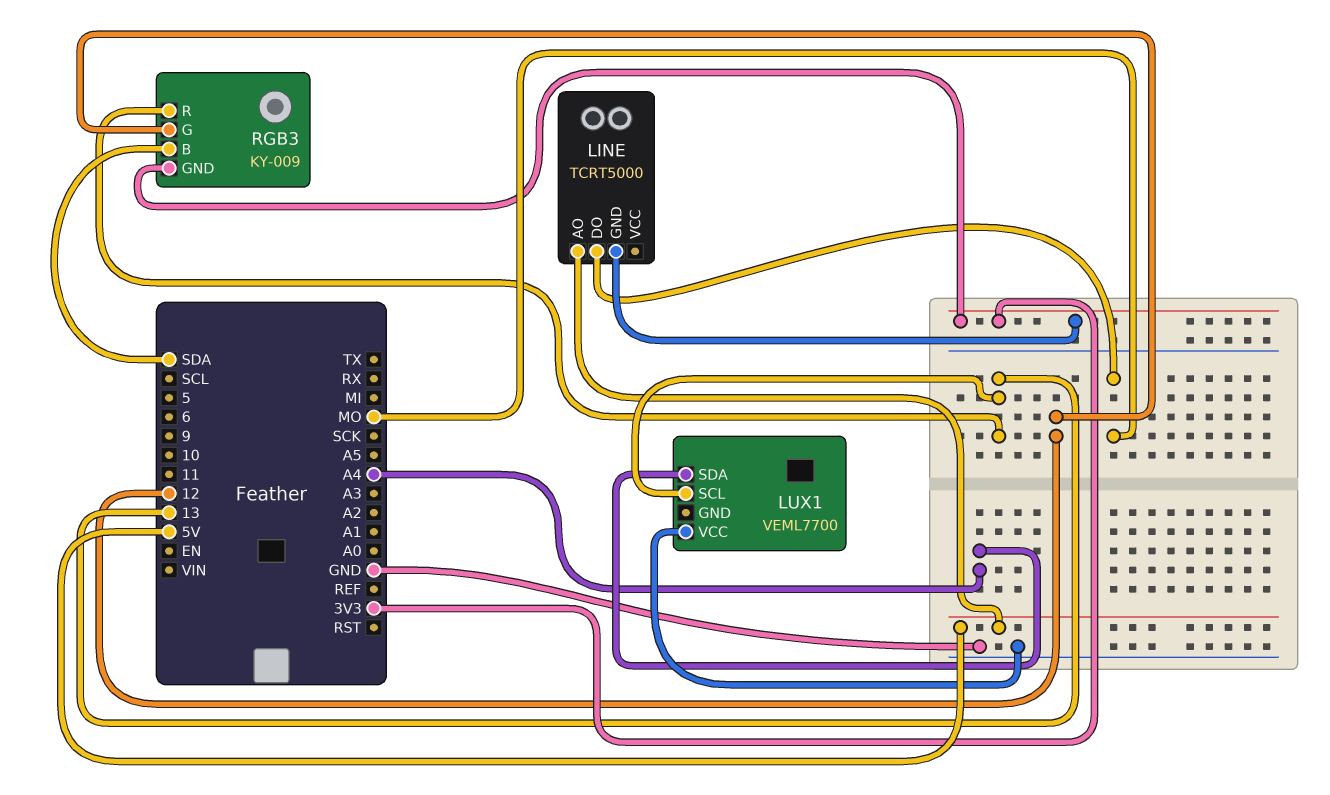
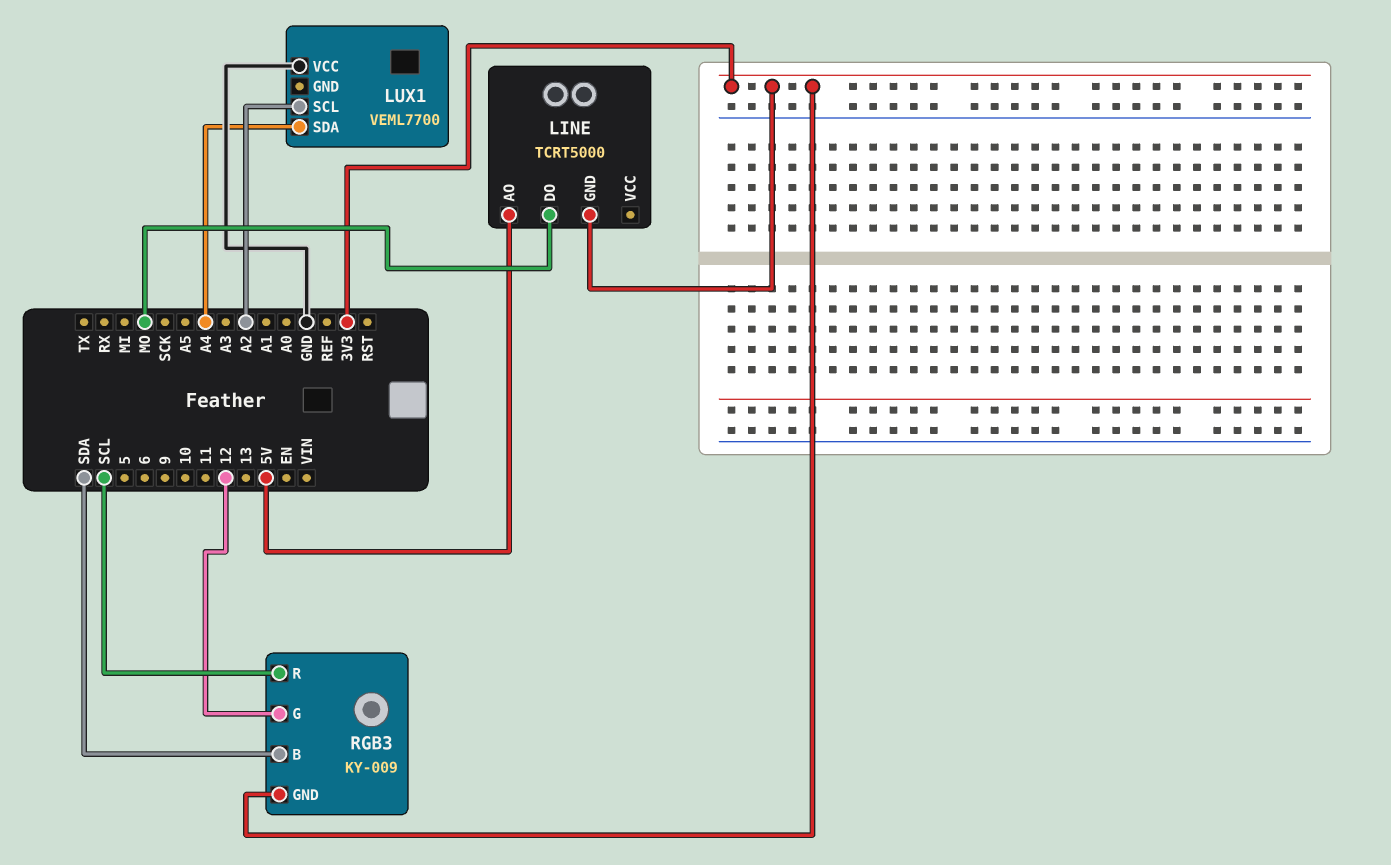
LUX1 pin SCL: 13 -> A2
RGB3 pin R: 13 -> SCL

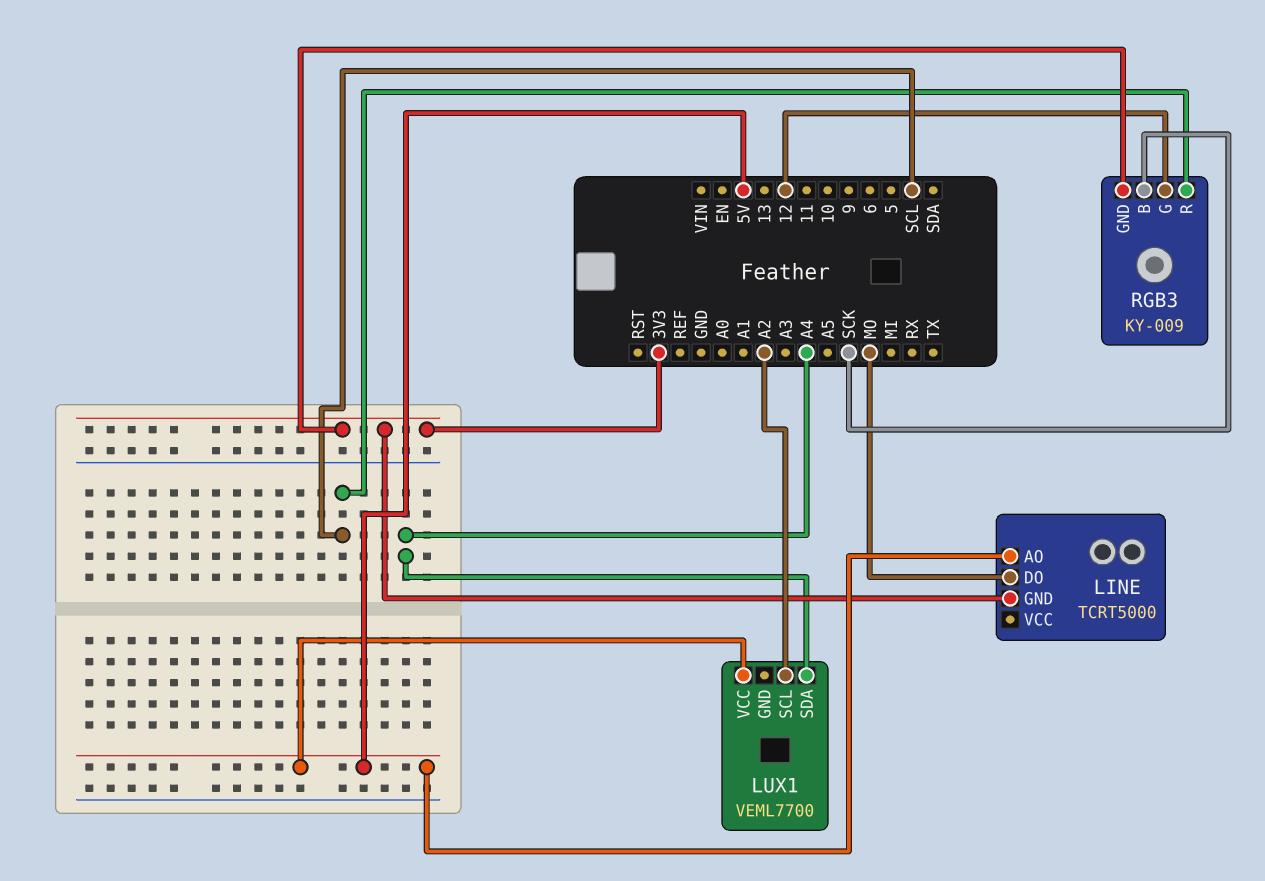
LUX1 pin VCC: GND -> 5V
RGB3 pin B: SDA -> SCK

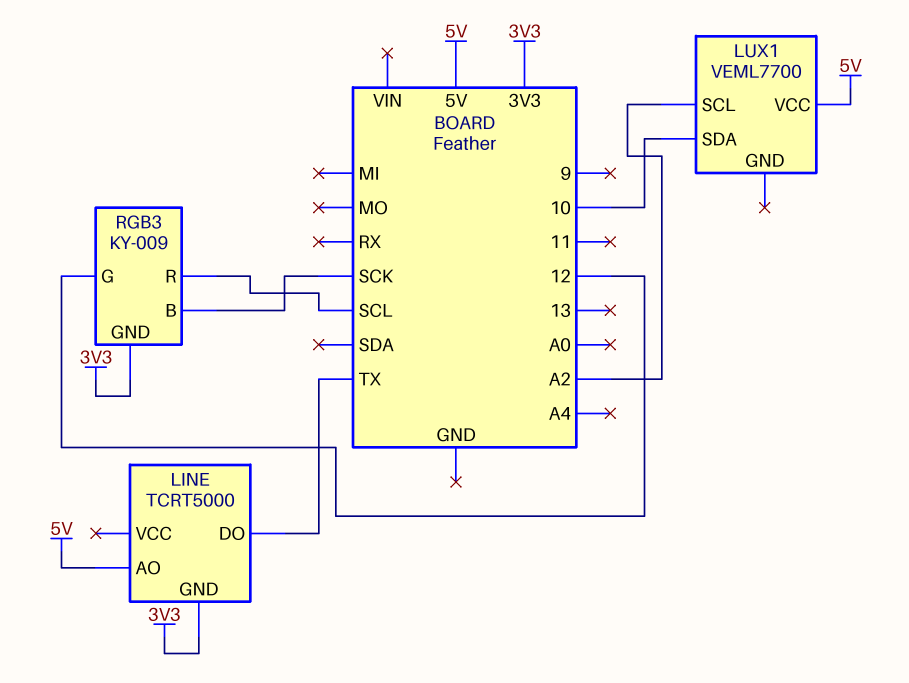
LINE pin DO: MO -> TX
LUX1 pin SDA: A4 -> 10

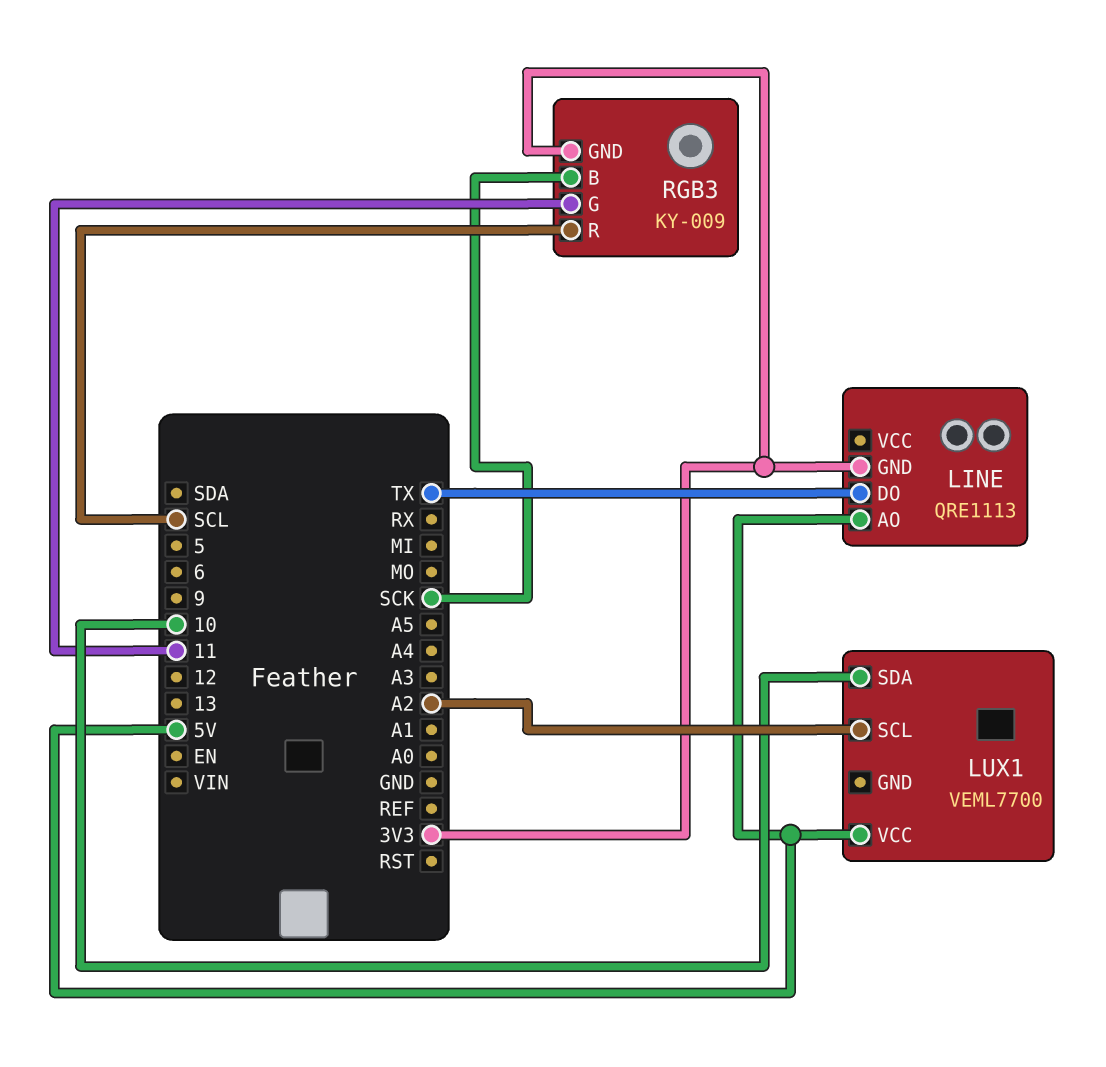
LINE: TCRT5000 -> QRE1113
RGB3 pin G: 12 -> 11

